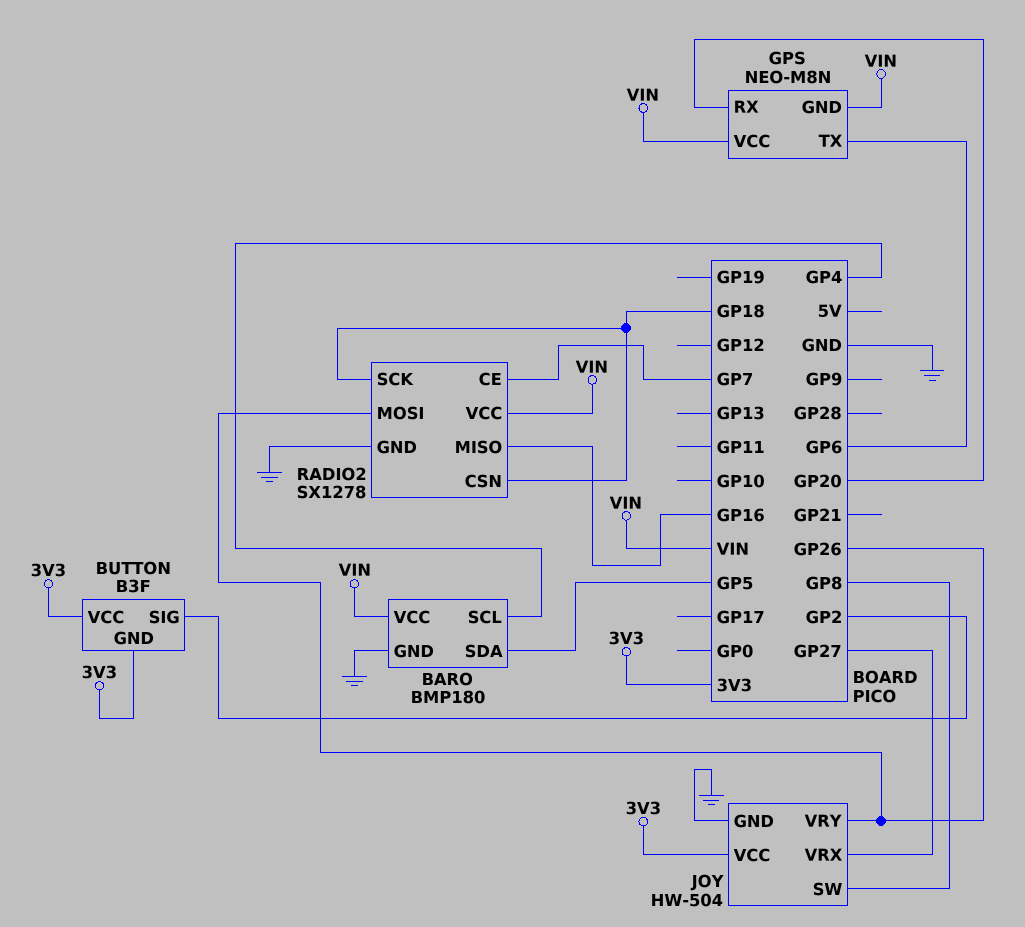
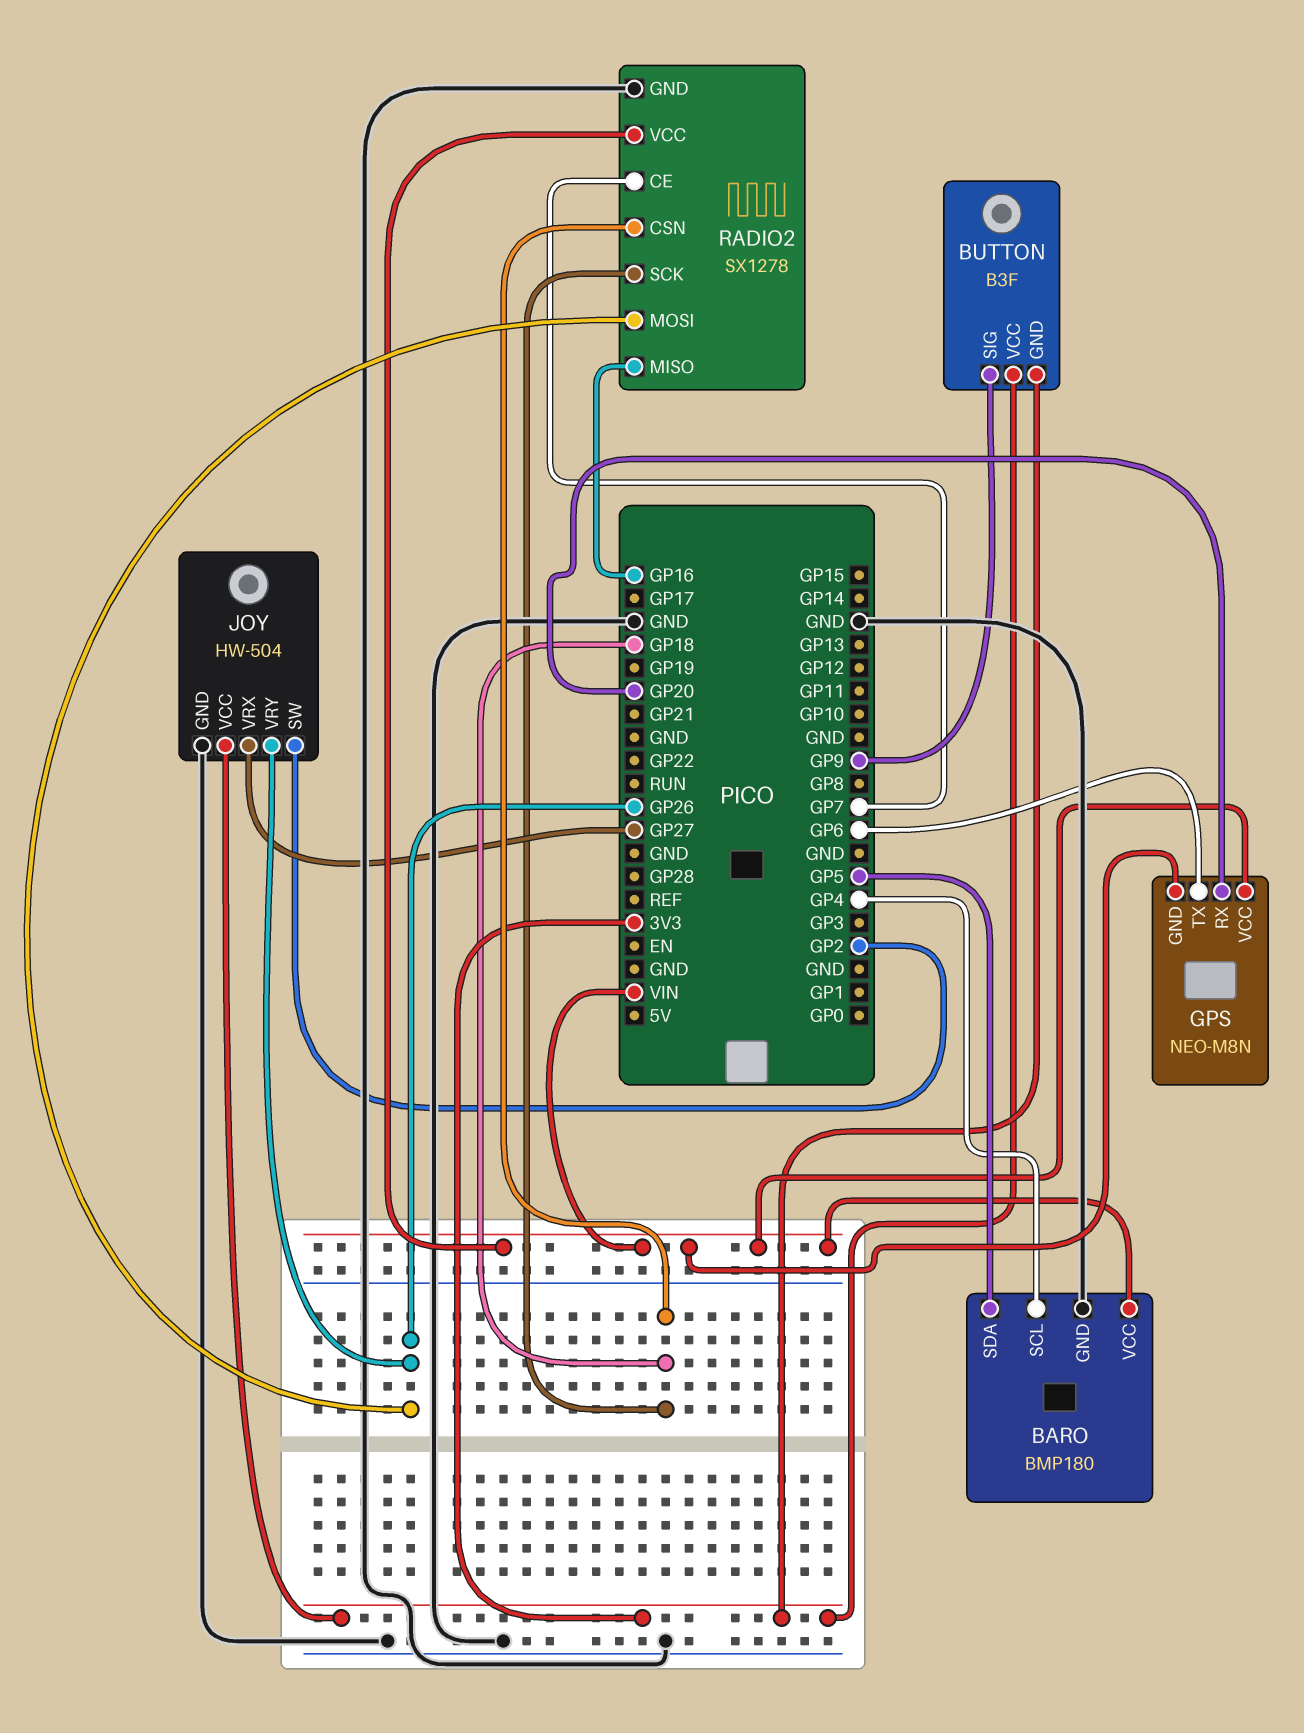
BUTTON pin SIG: GP2 -> GP9
JOY pin SW: GP8 -> GP2

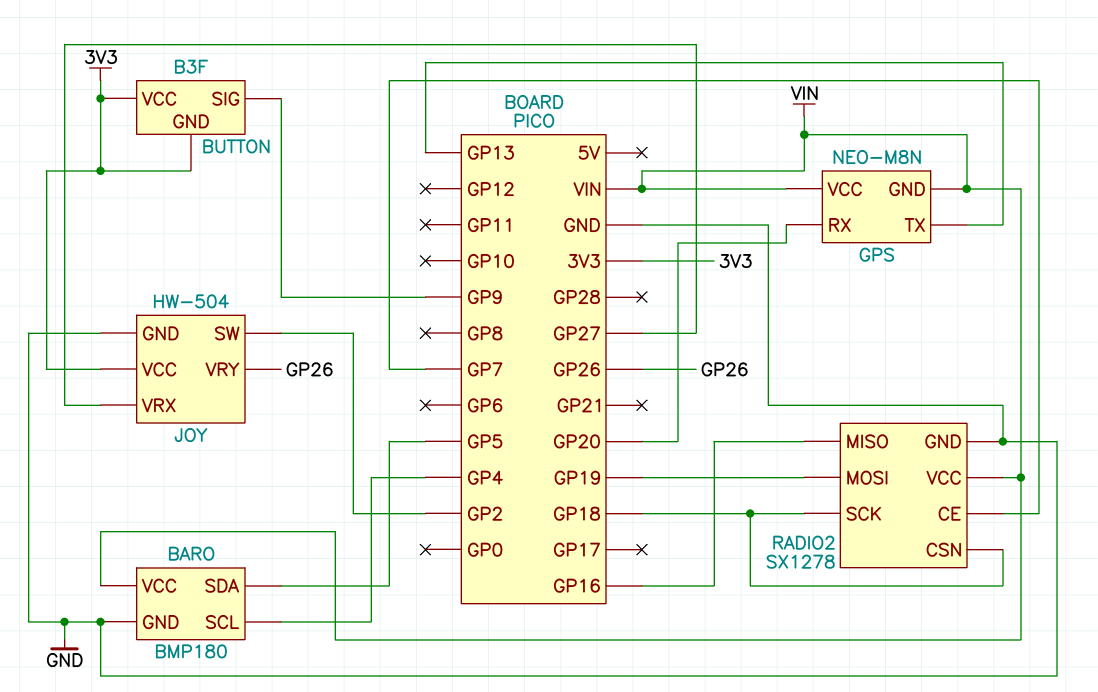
GPS pin TX: GP6 -> GP13
RADIO2 pin MOSI: GP26 -> GP19

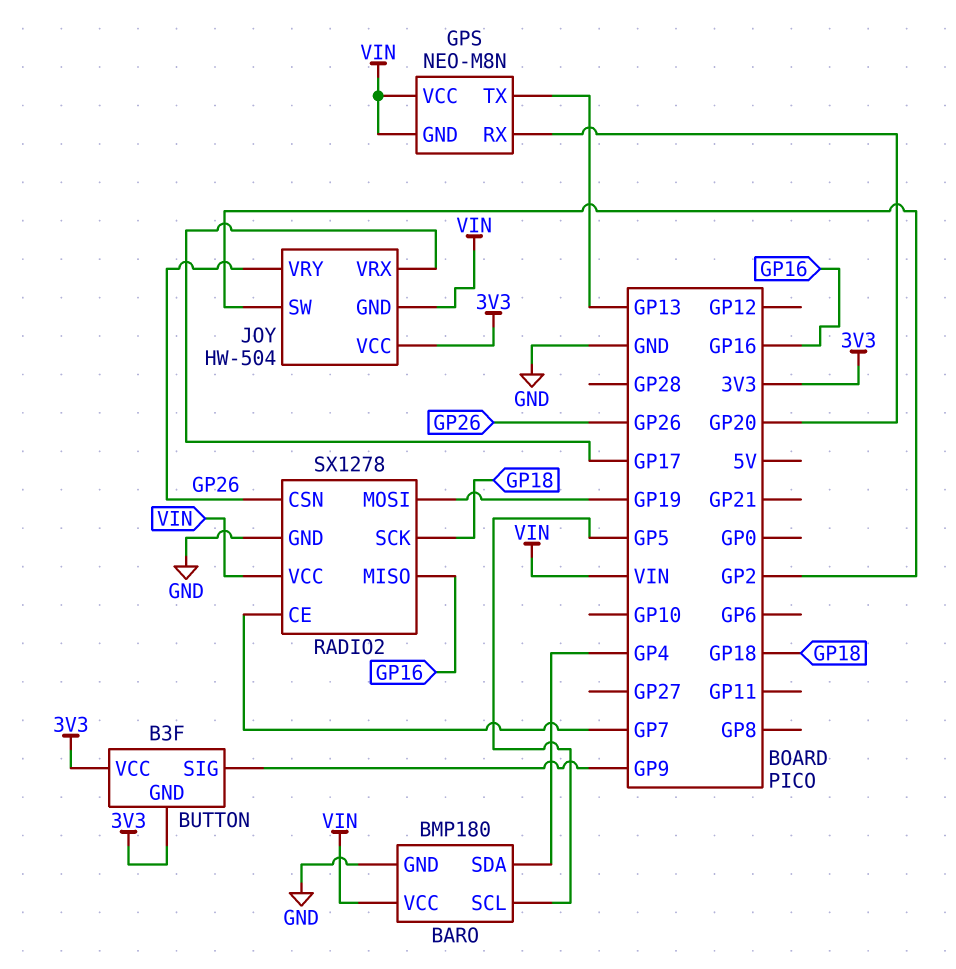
BARO pin SCL: GP4 -> GP5
BARO pin SDA: GP5 -> GP4
JOY pin GND: GND -> VIN
JOY pin VRX: GP27 -> GP17
RADIO2 pin CSN: GP18 -> GP26

